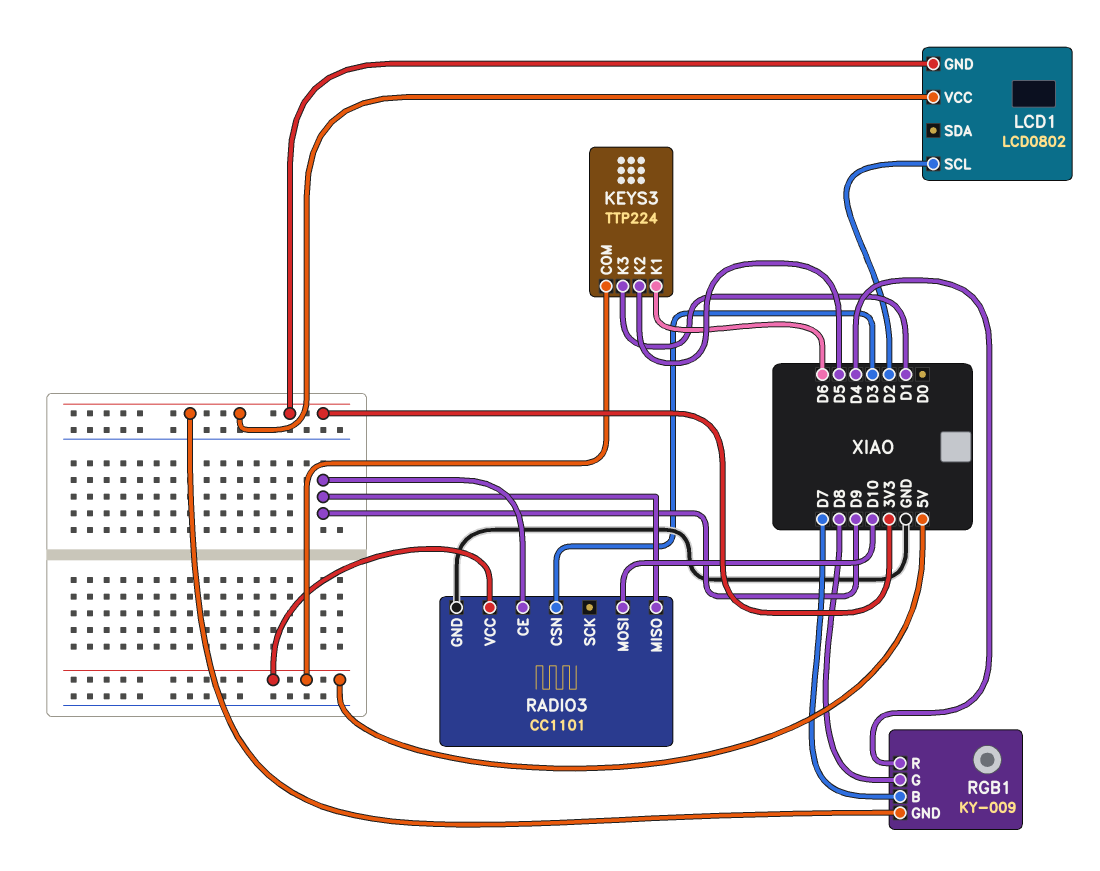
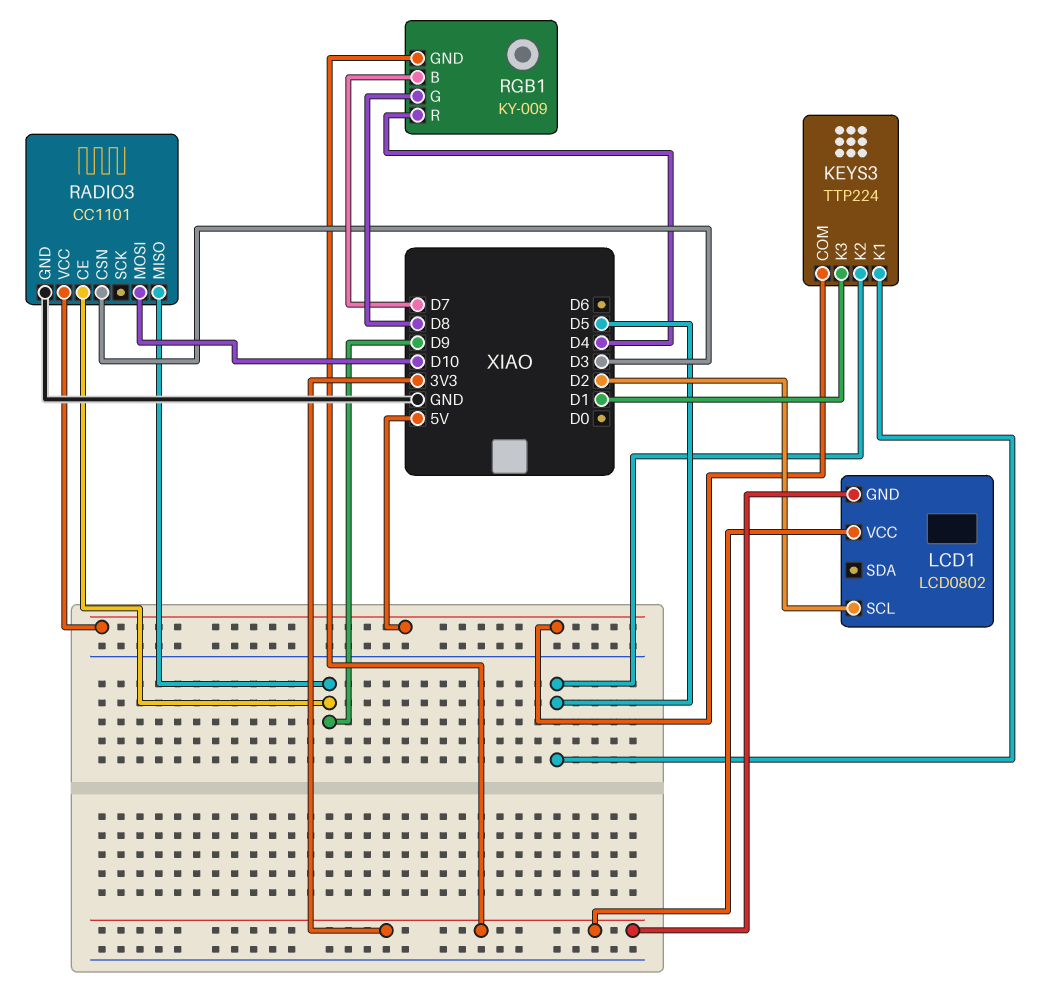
KEYS3 pin K1: D6 -> D5

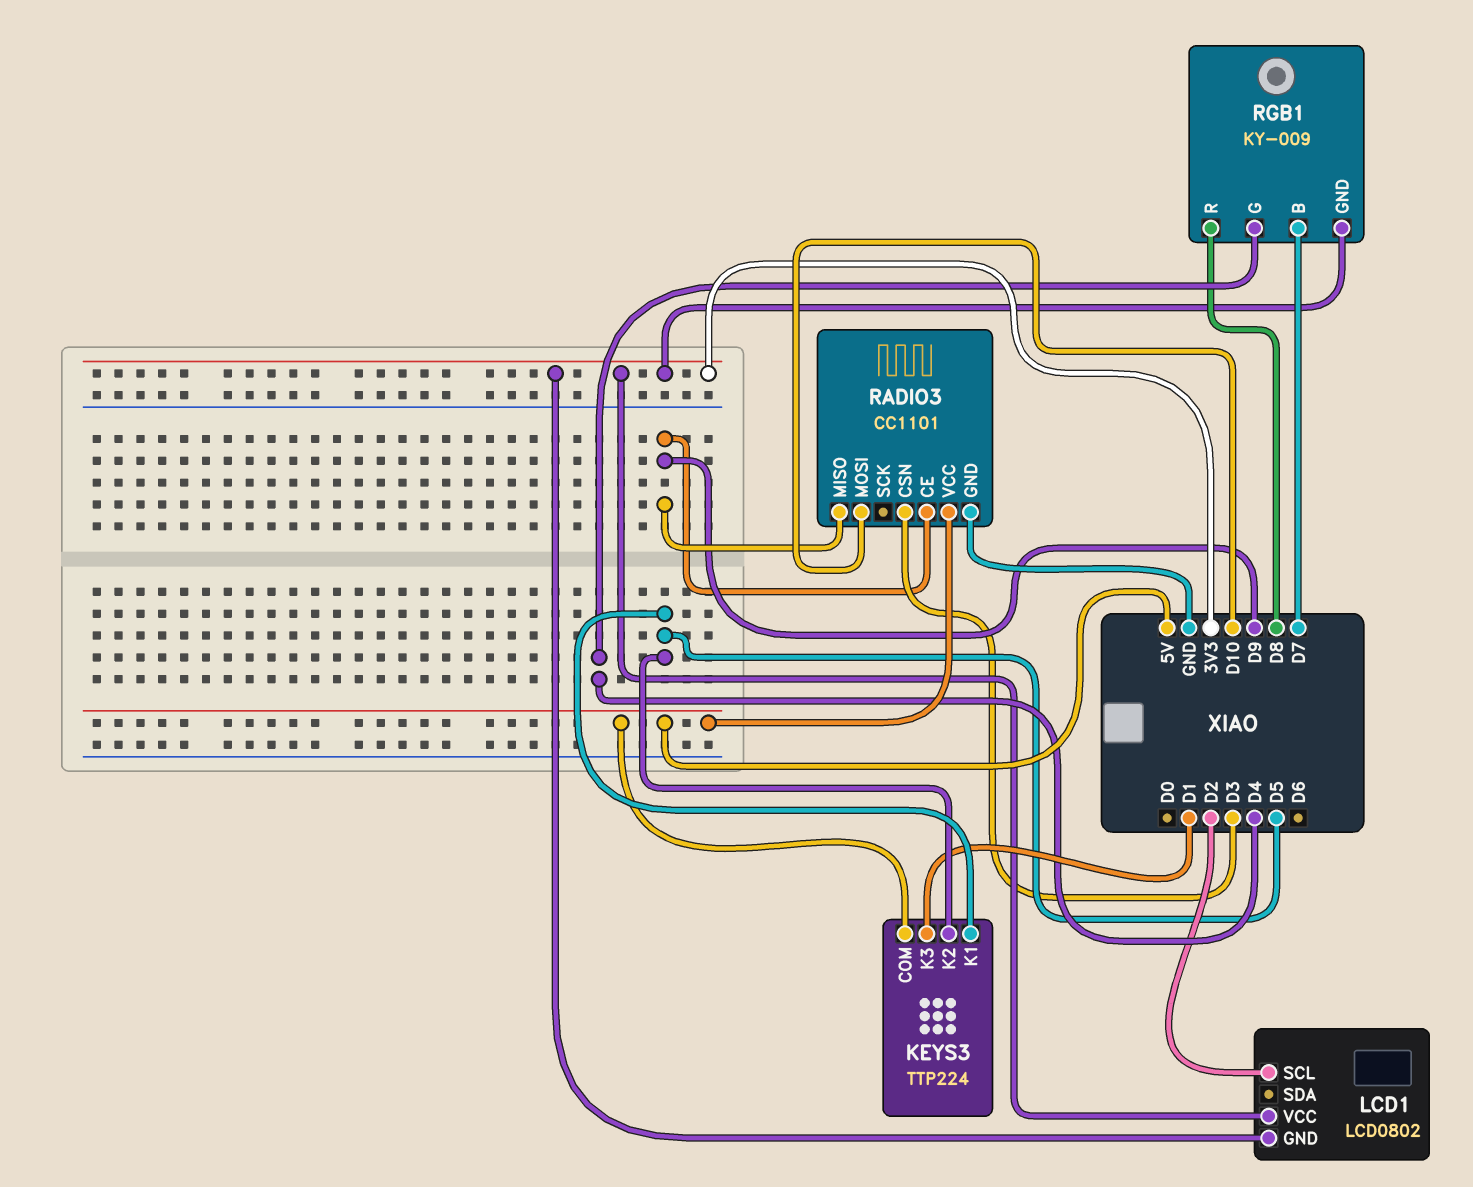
RGB1 pin G: D8 -> D4
RGB1 pin R: D4 -> D8

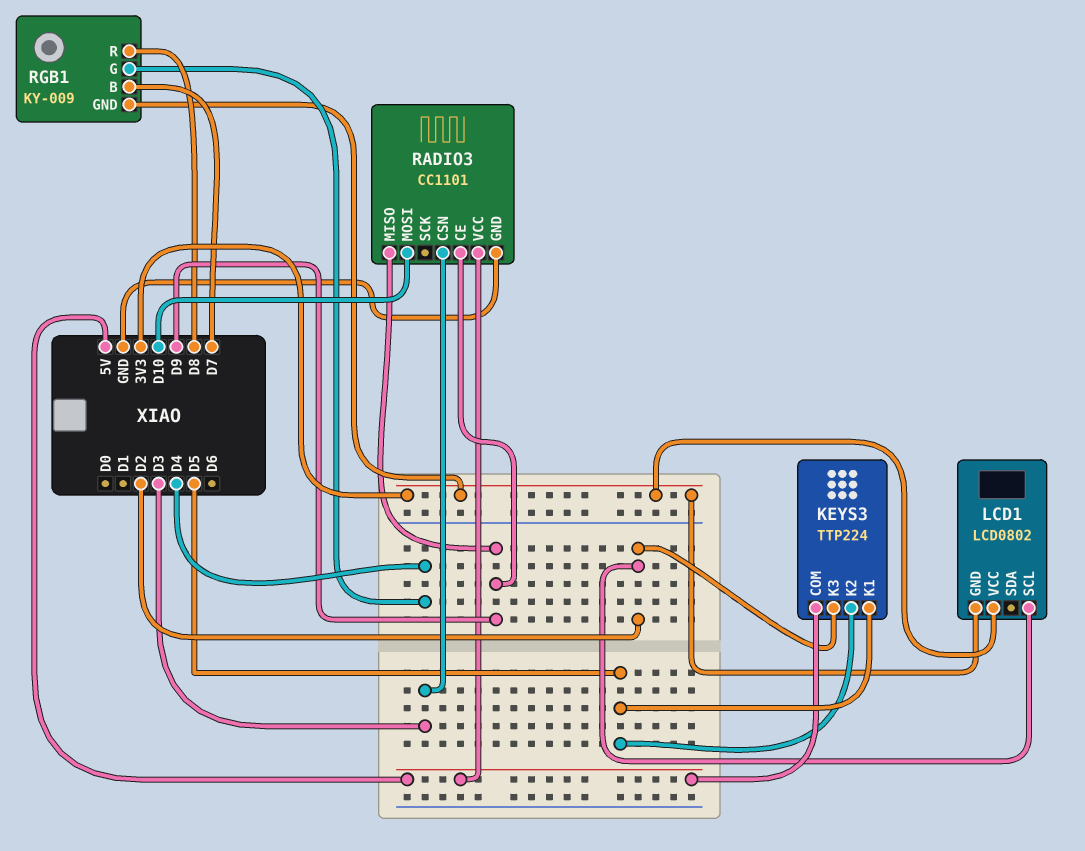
KEYS3 pin K3: D1 -> D2

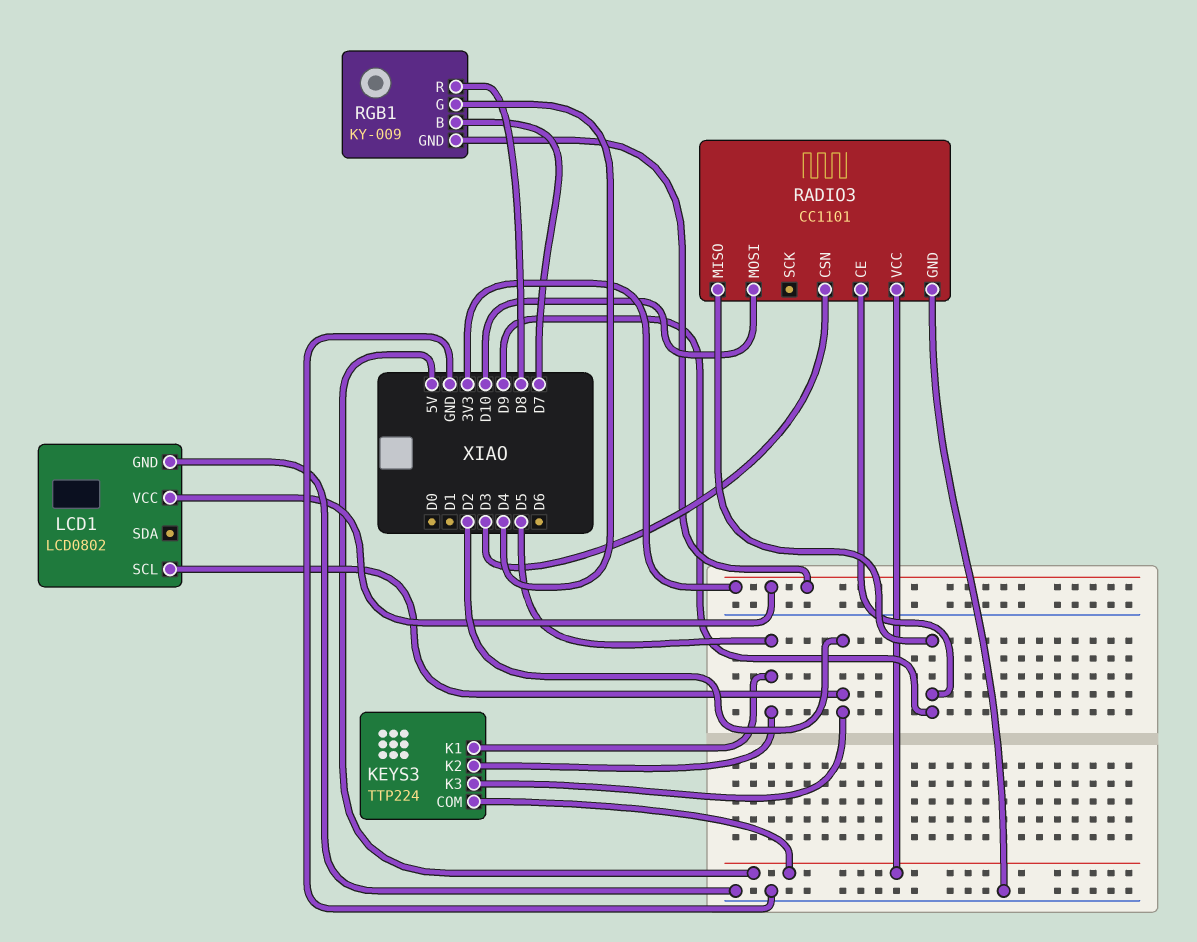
LCD1 pin GND: 3V3 -> GND

